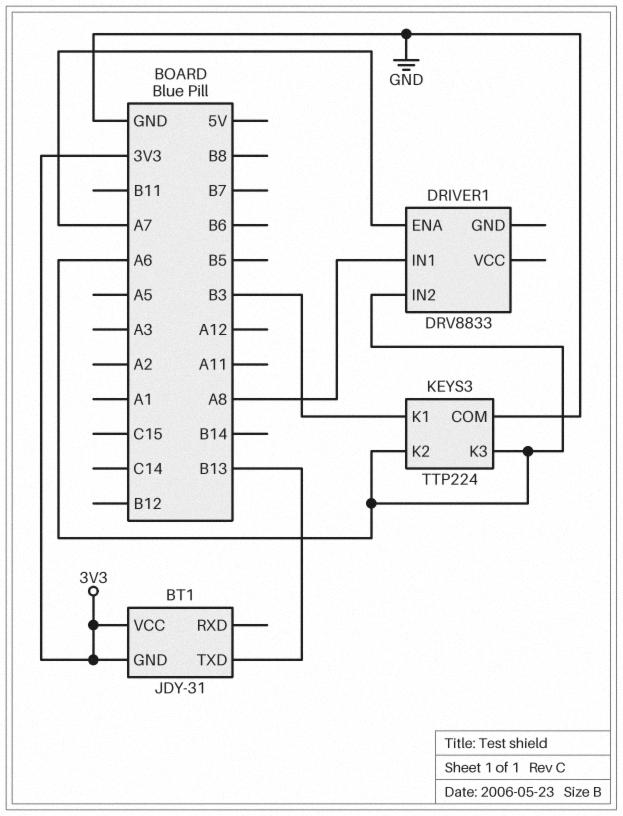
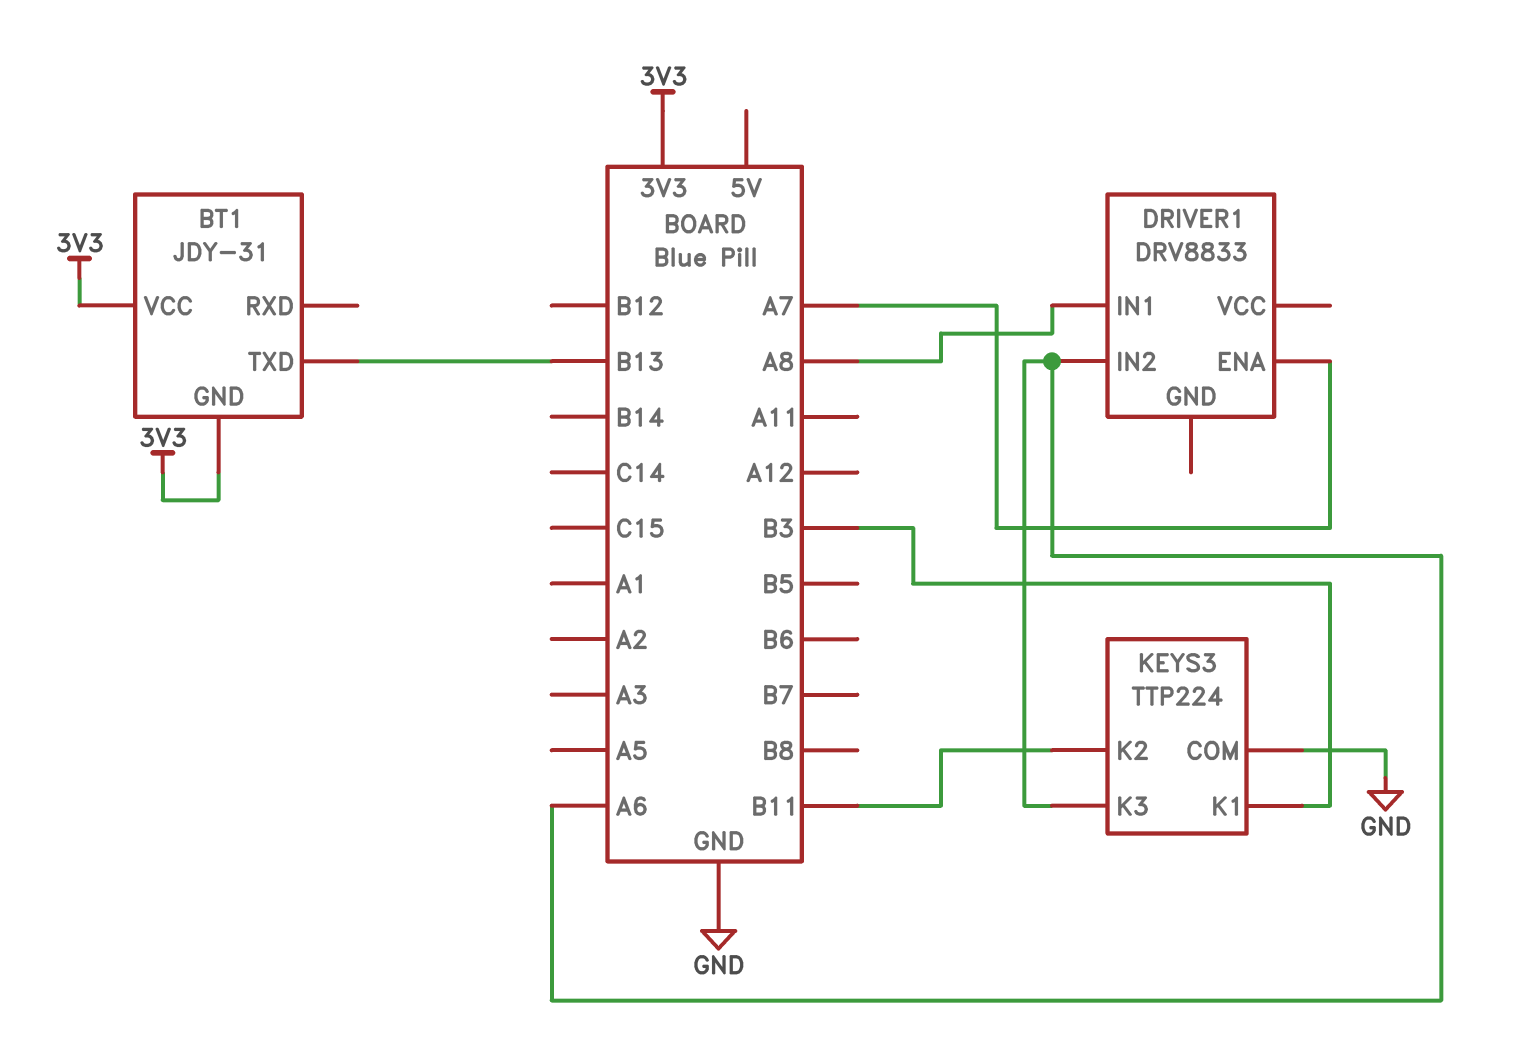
KEYS3 pin K2: A6 -> B11

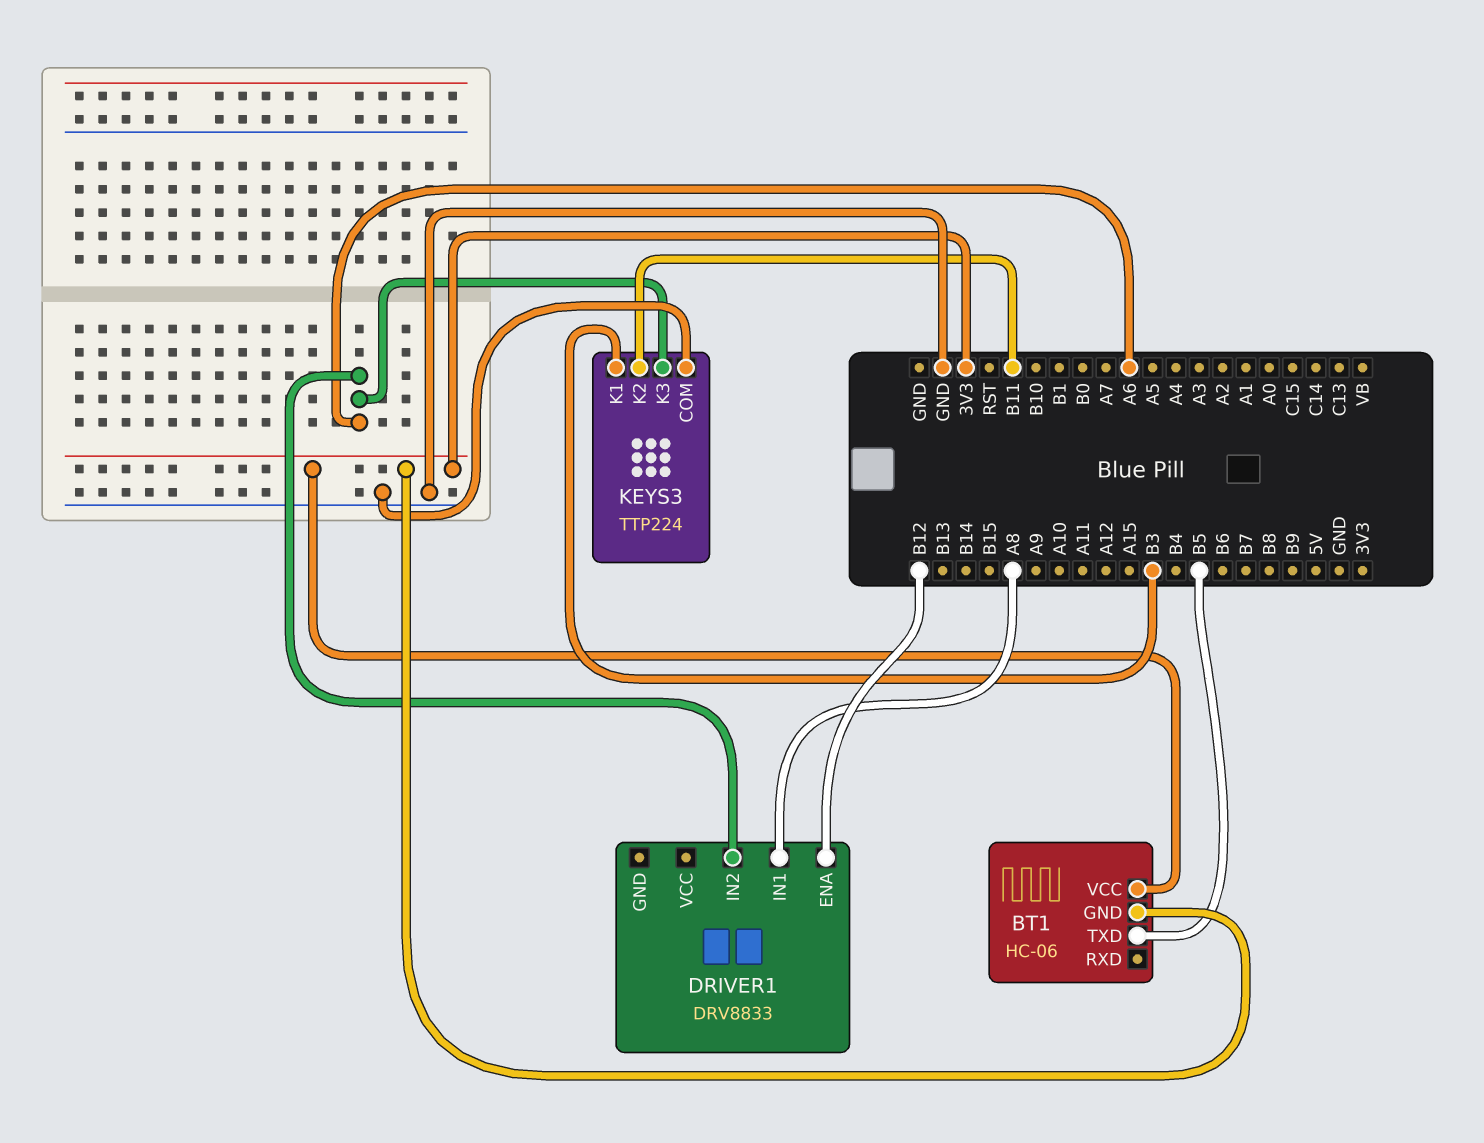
BT1: JDY-31 -> HC-06
BT1 pin TXD: B13 -> B5
DRIVER1 pin ENA: A7 -> B12

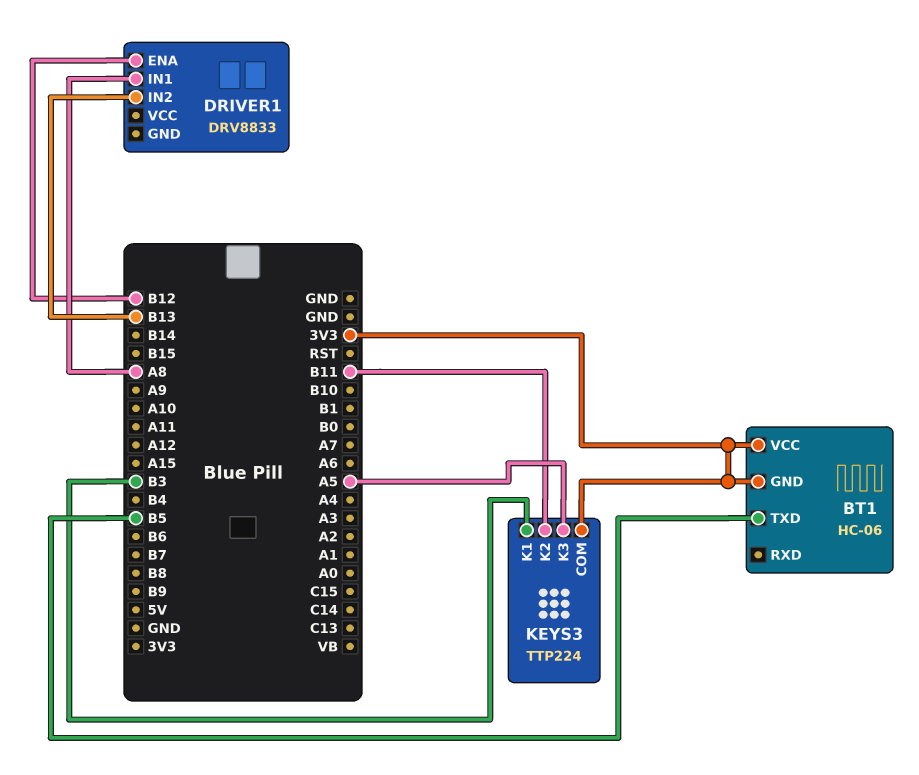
DRIVER1 pin IN2: A6 -> B13
KEYS3 pin COM: GND -> 3V3
KEYS3 pin K3: A6 -> A5

